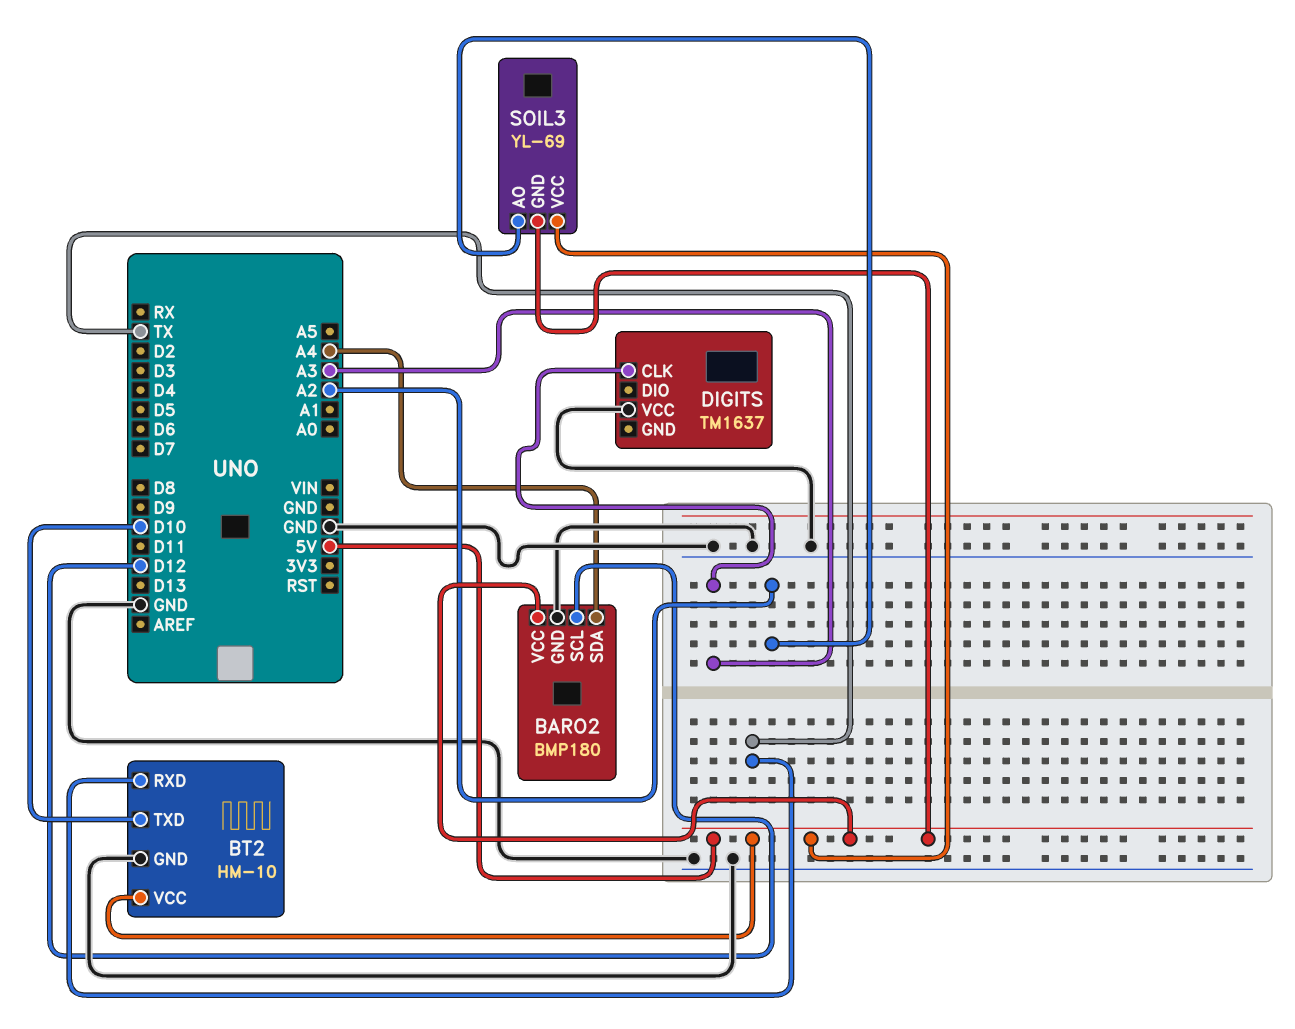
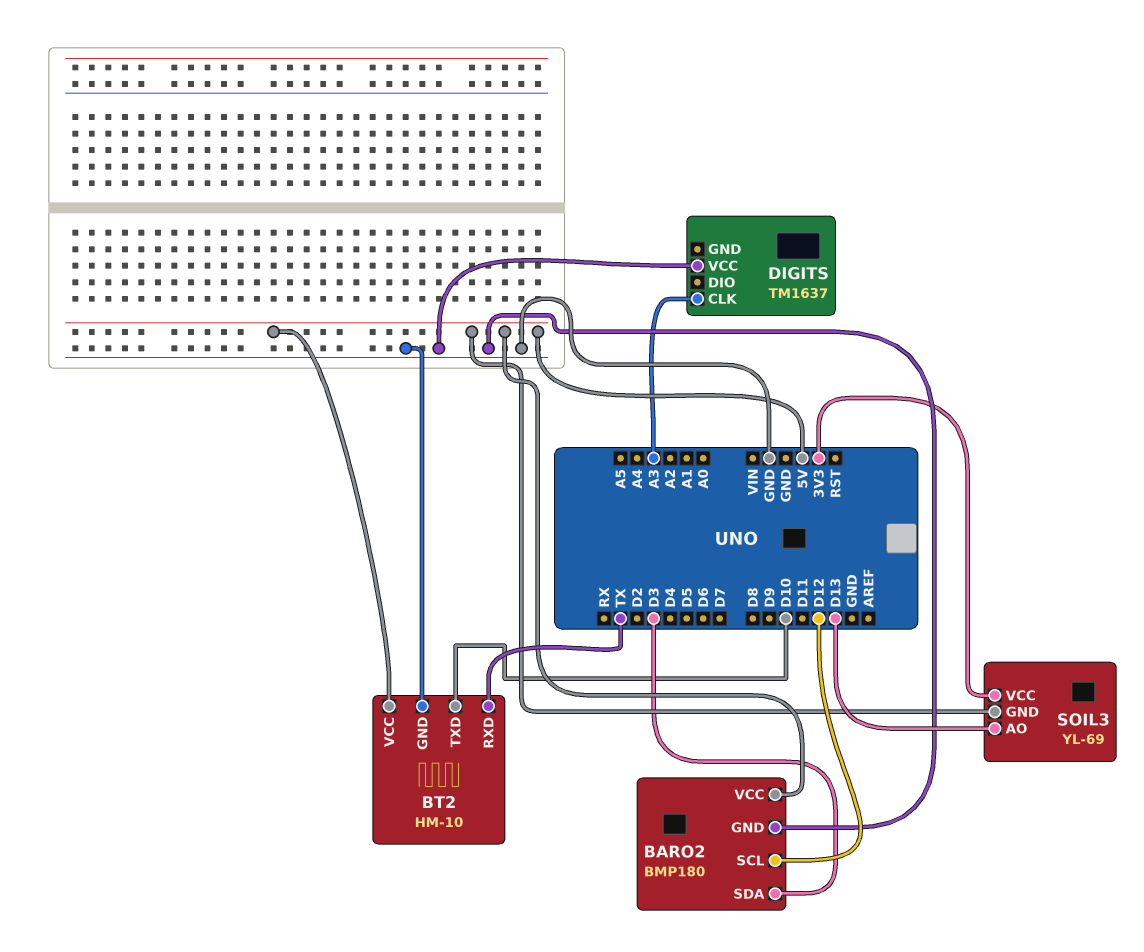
BARO2 pin SDA: A4 -> D3
SOIL3 pin AO: A2 -> D13
SOIL3 pin VCC: 5V -> 3V3

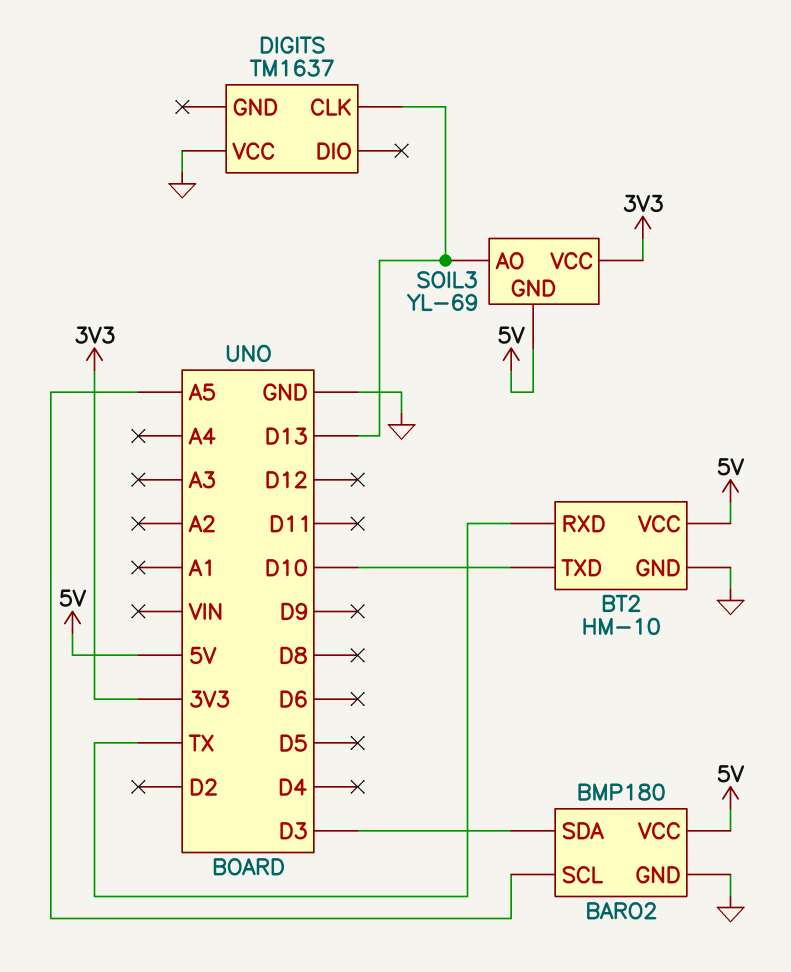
BARO2 pin SCL: D12 -> A5
DIGITS pin CLK: A3 -> D13

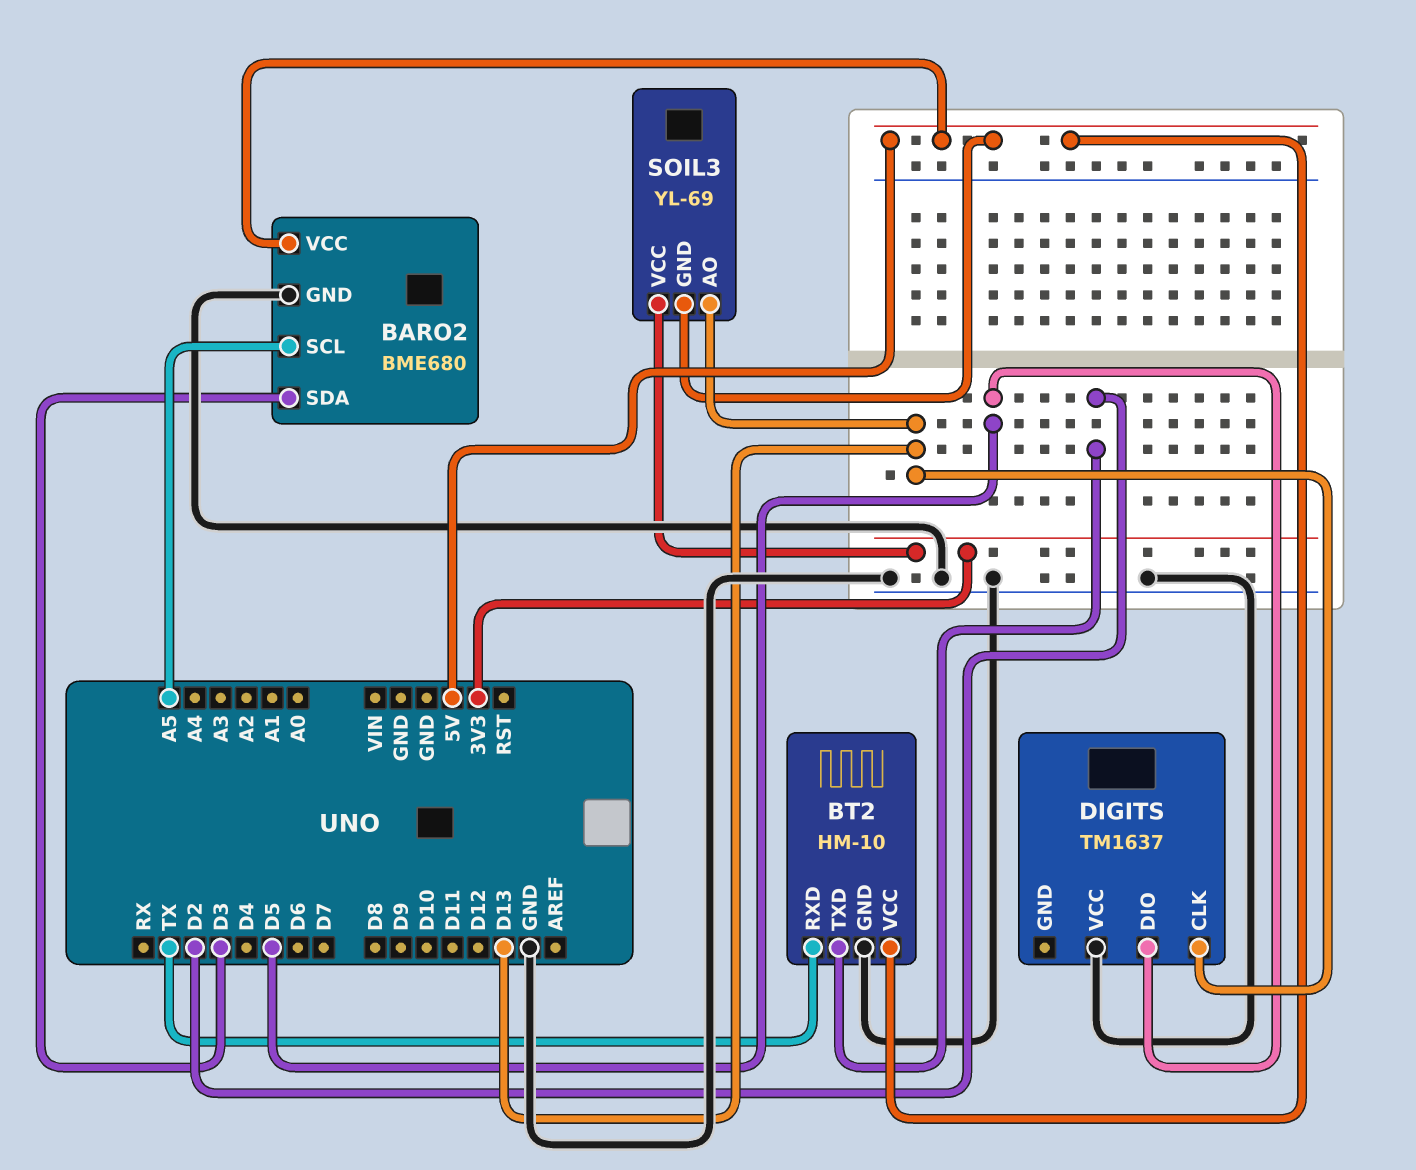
BARO2: BMP180 -> BME680
BT2 pin TXD: D10 -> D2
DIGITS pin DIO: none -> D5

